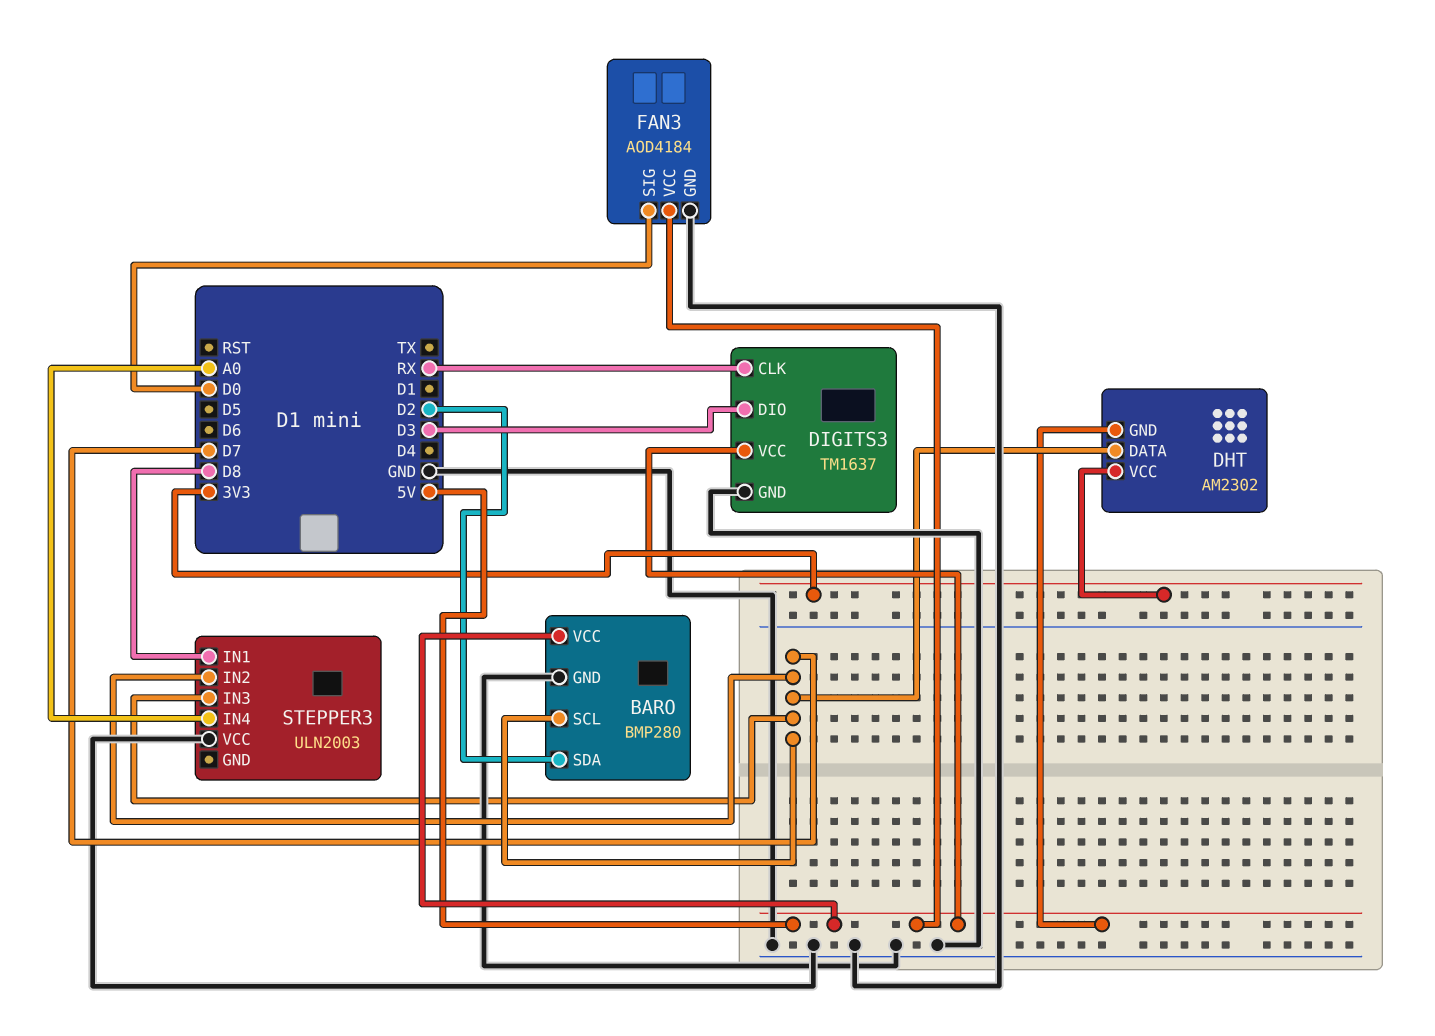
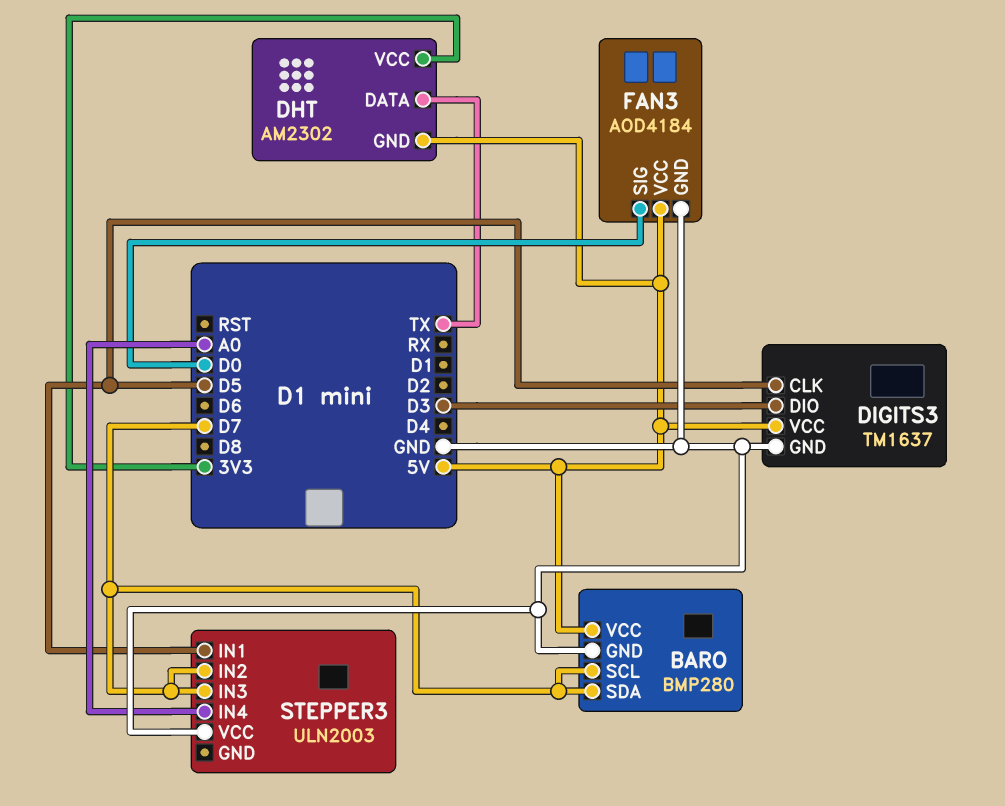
BARO pin SDA: D2 -> D7
DHT pin DATA: D7 -> TX
DIGITS3 pin CLK: RX -> D5
STEPPER3 pin IN1: D8 -> D5

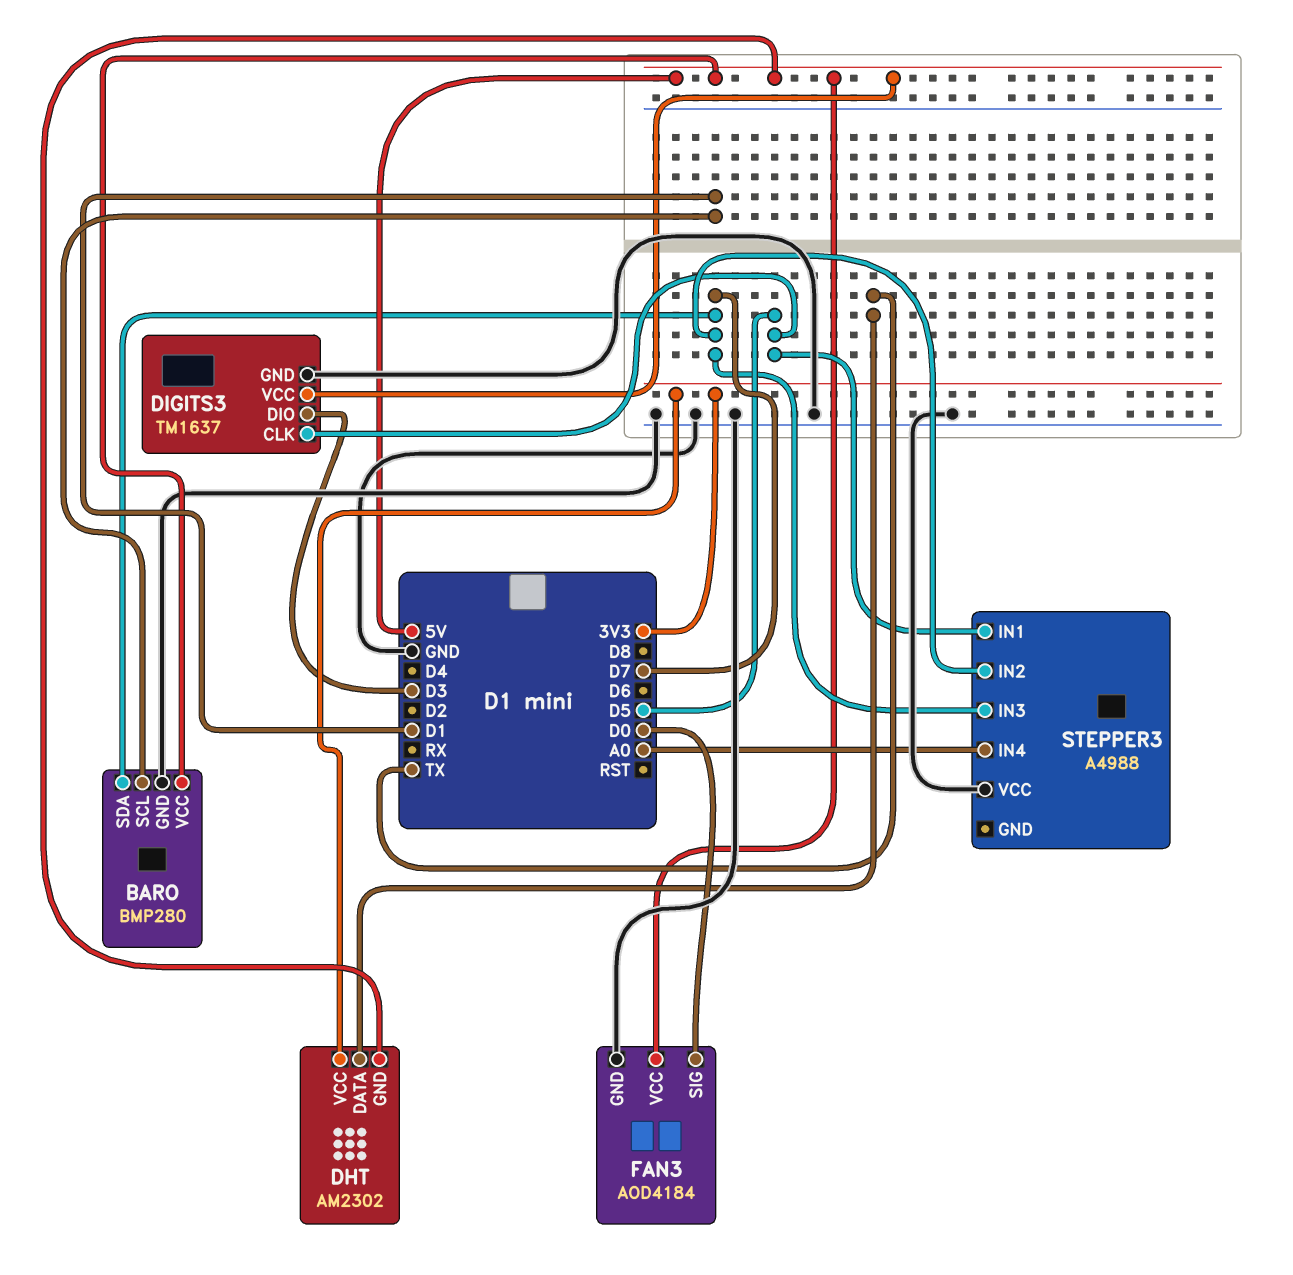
BARO pin SCL: D7 -> D1
STEPPER3: ULN2003 -> A4988

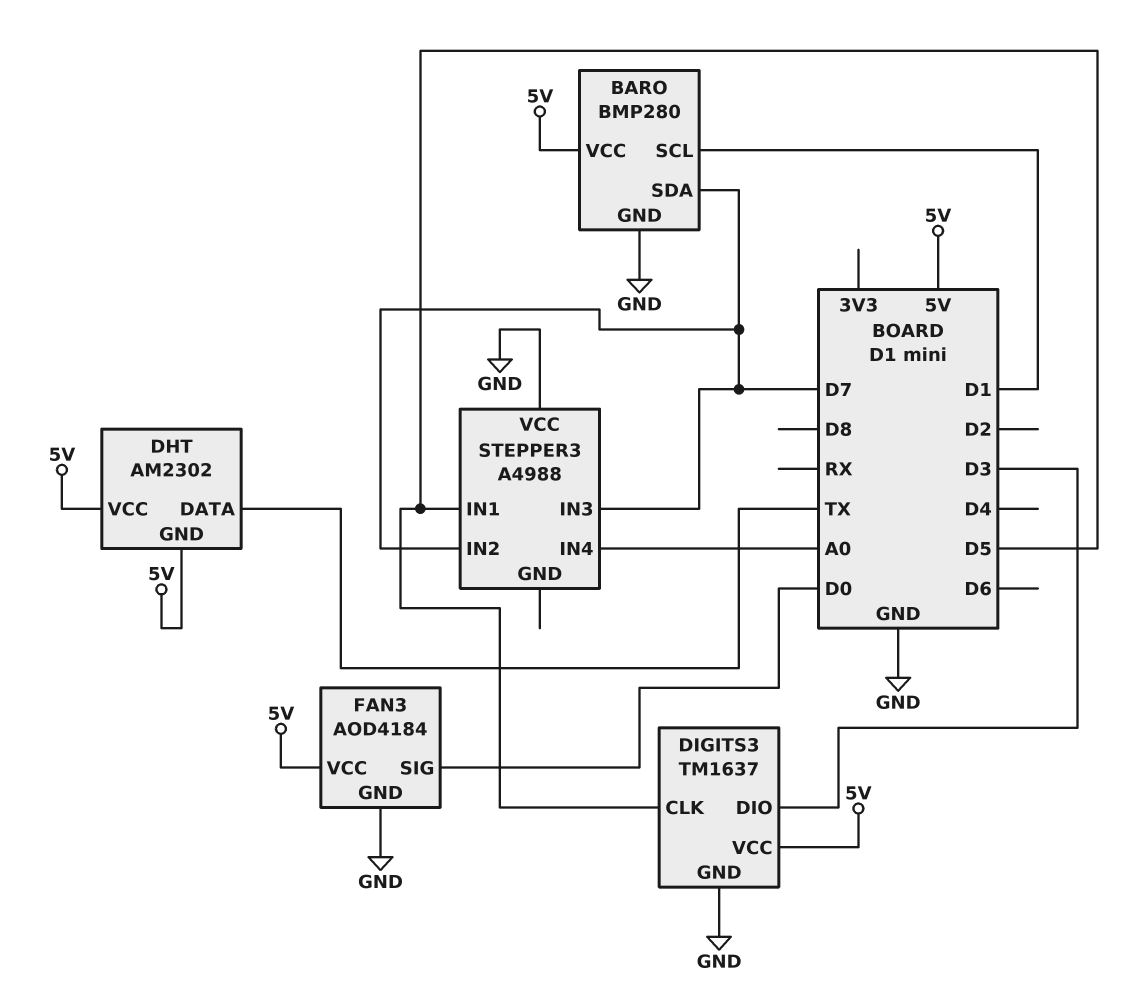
DHT pin VCC: 3V3 -> 5V

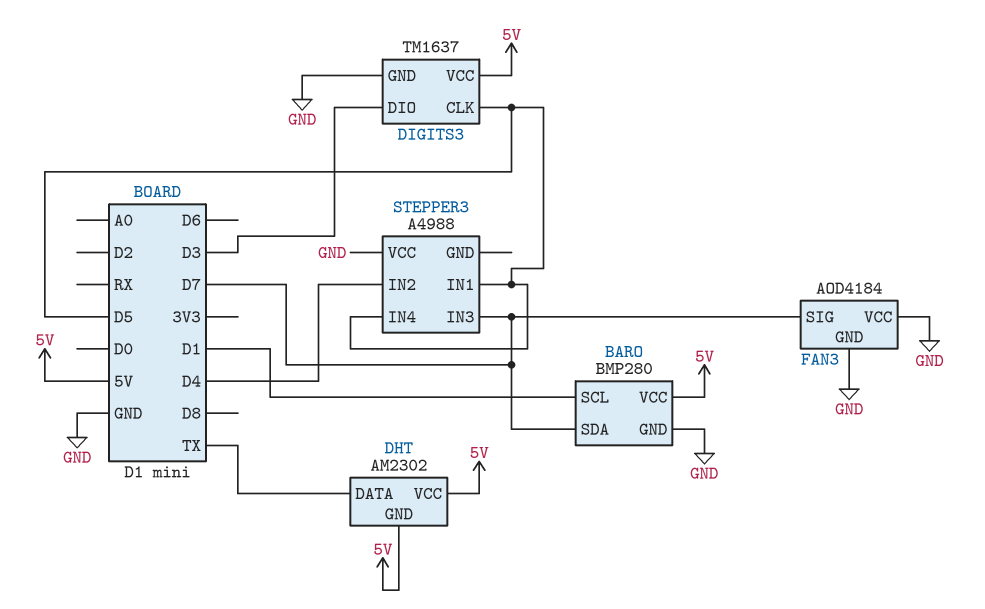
FAN3 pin SIG: D0 -> D7
FAN3 pin VCC: 5V -> GND
STEPPER3 pin IN2: D7 -> D4
STEPPER3 pin IN4: A0 -> D5

